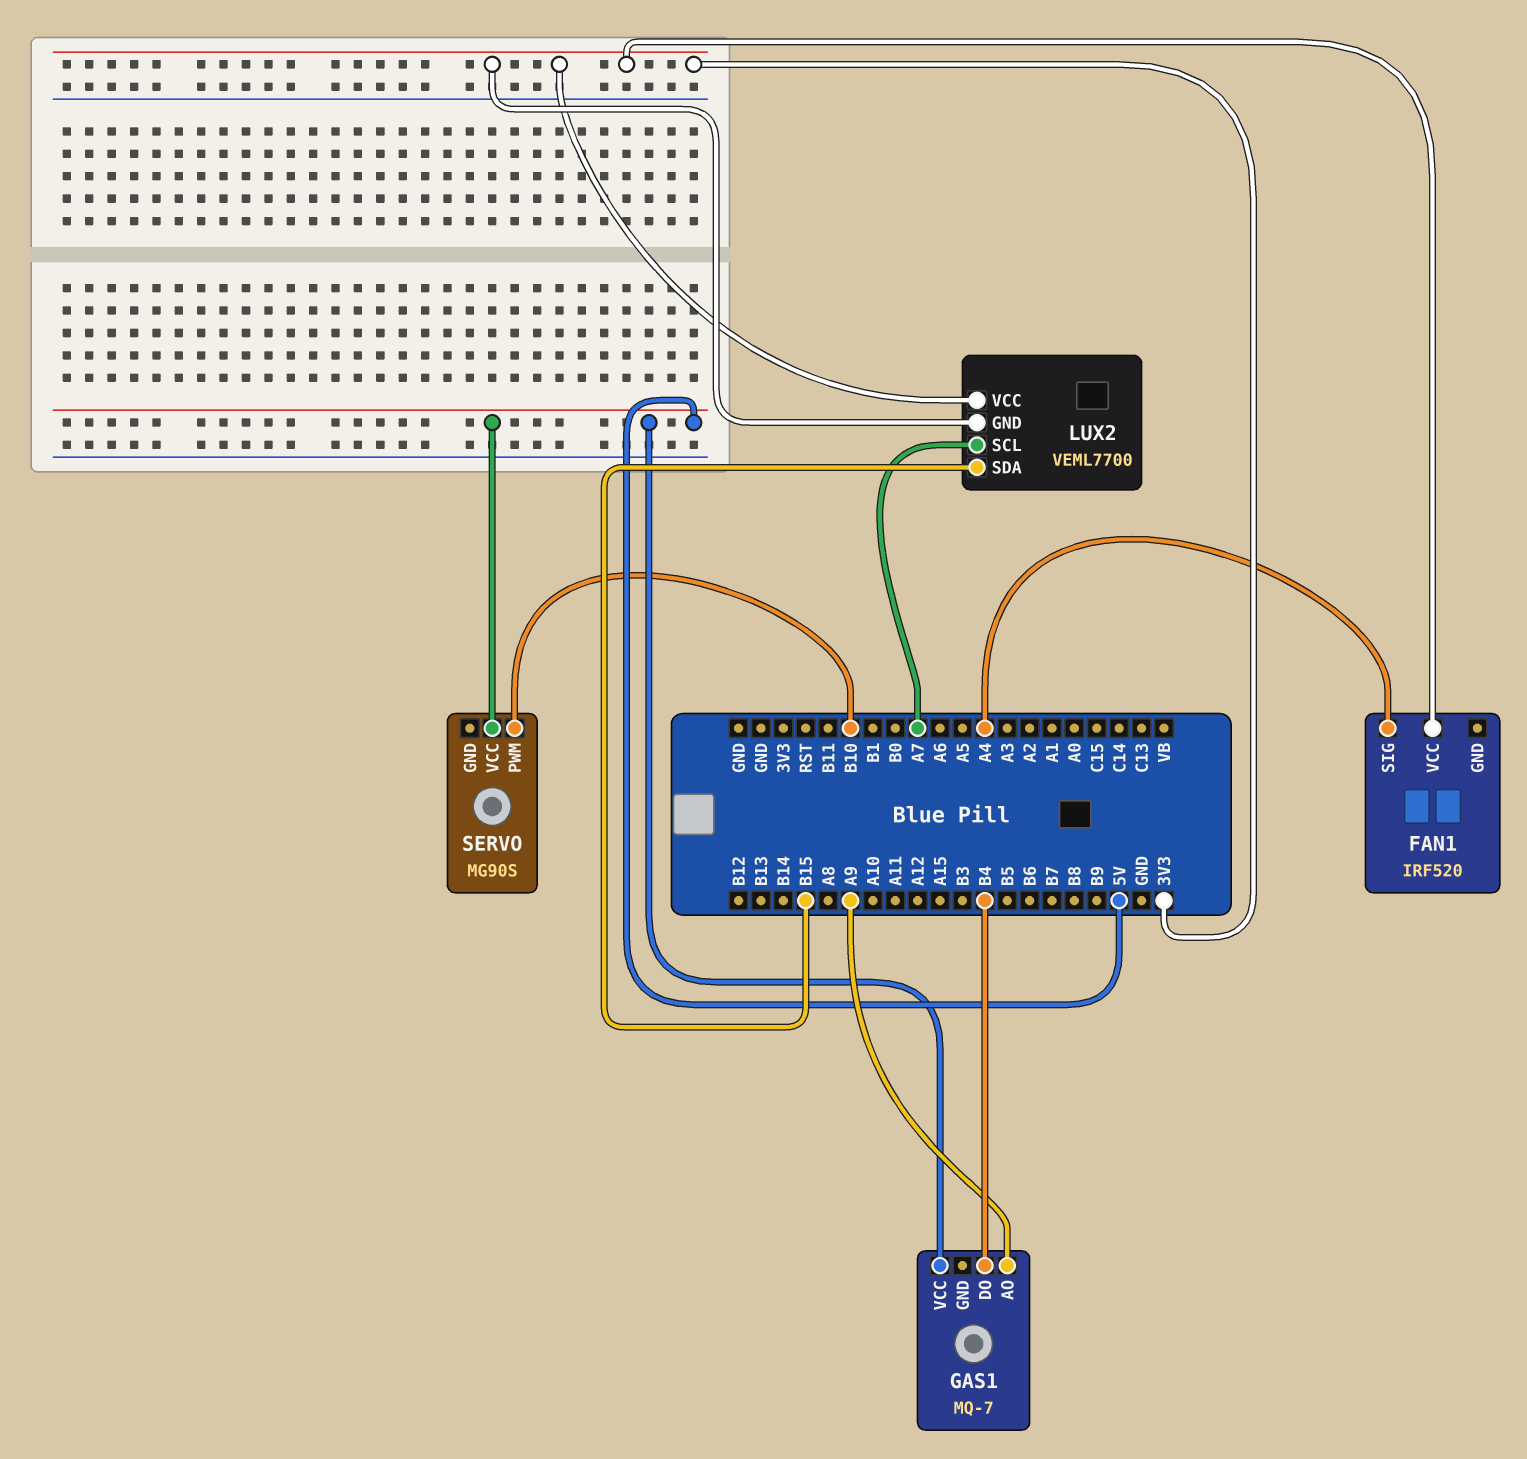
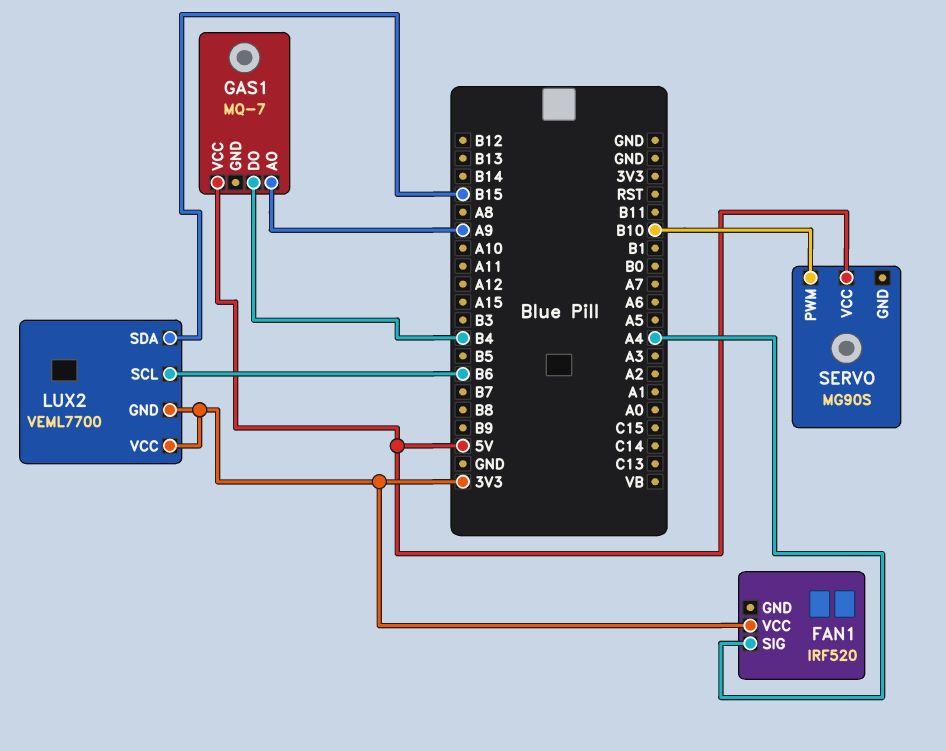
LUX2 pin SCL: A7 -> B6

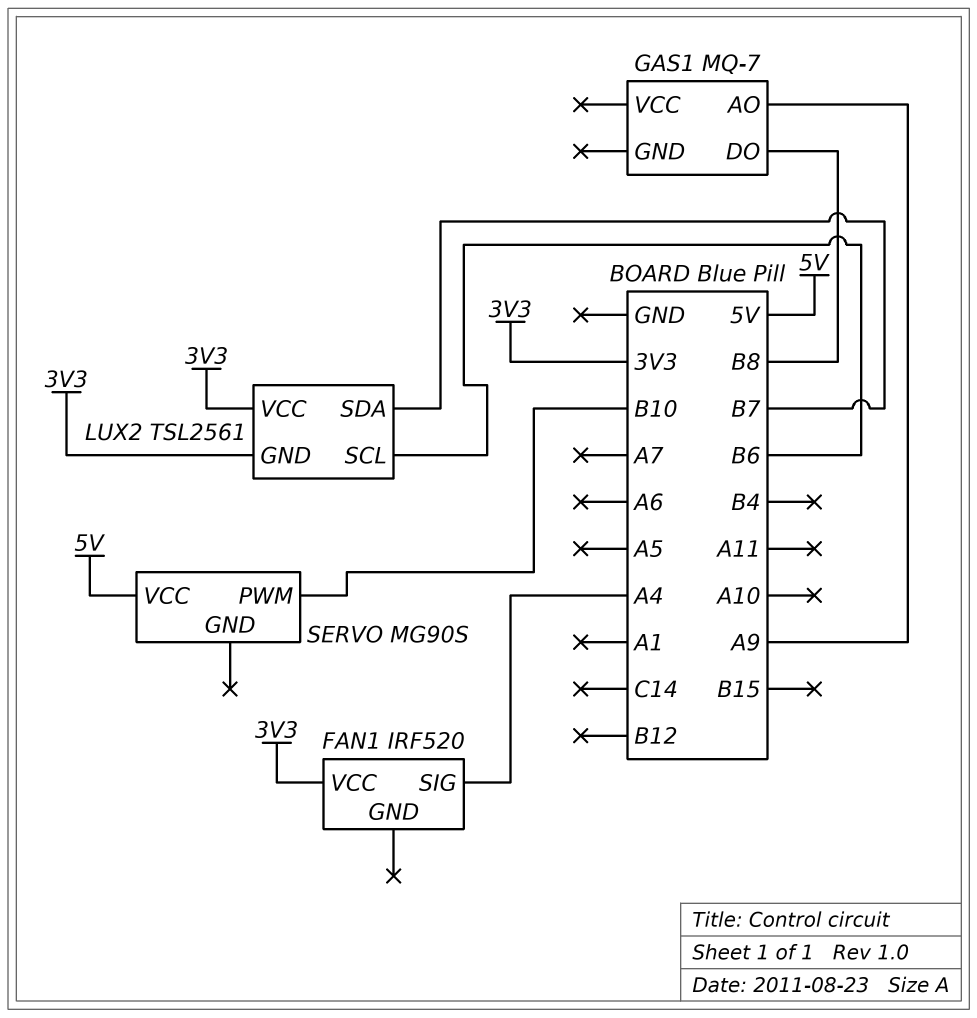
GAS1 pin DO: B4 -> B8
GAS1 pin VCC: 5V -> none
LUX2: VEML7700 -> TSL2561
LUX2 pin SDA: B15 -> B7

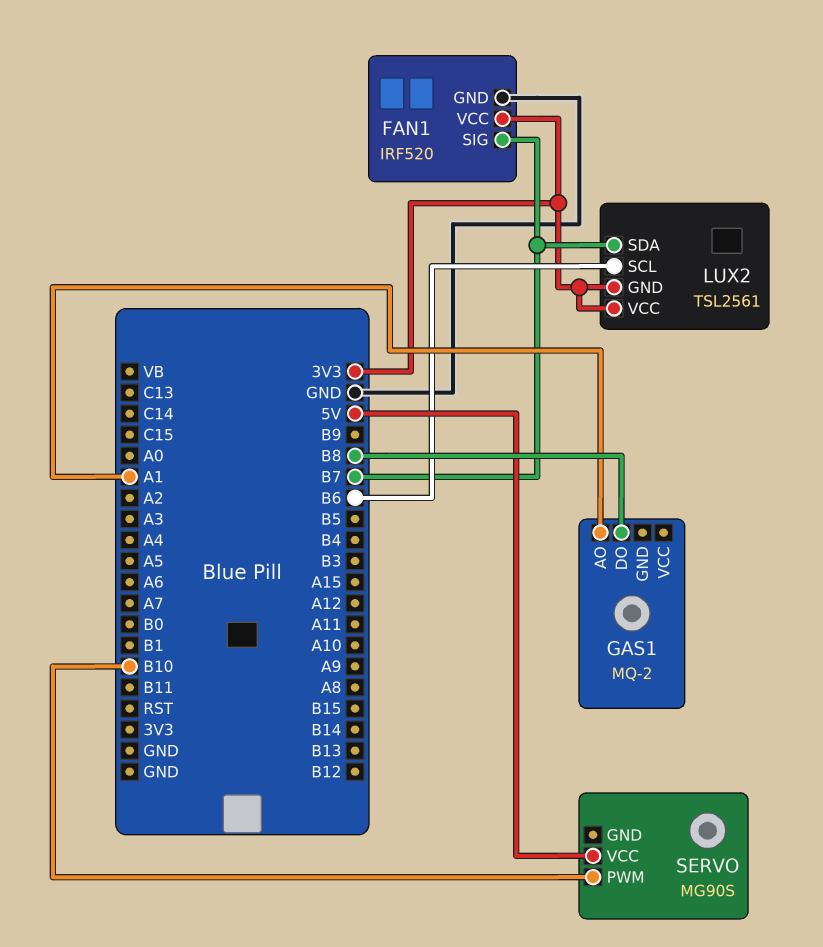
FAN1 pin GND: none -> GND
FAN1 pin SIG: A4 -> B7
GAS1: MQ-7 -> MQ-2
GAS1 pin AO: A9 -> A1

